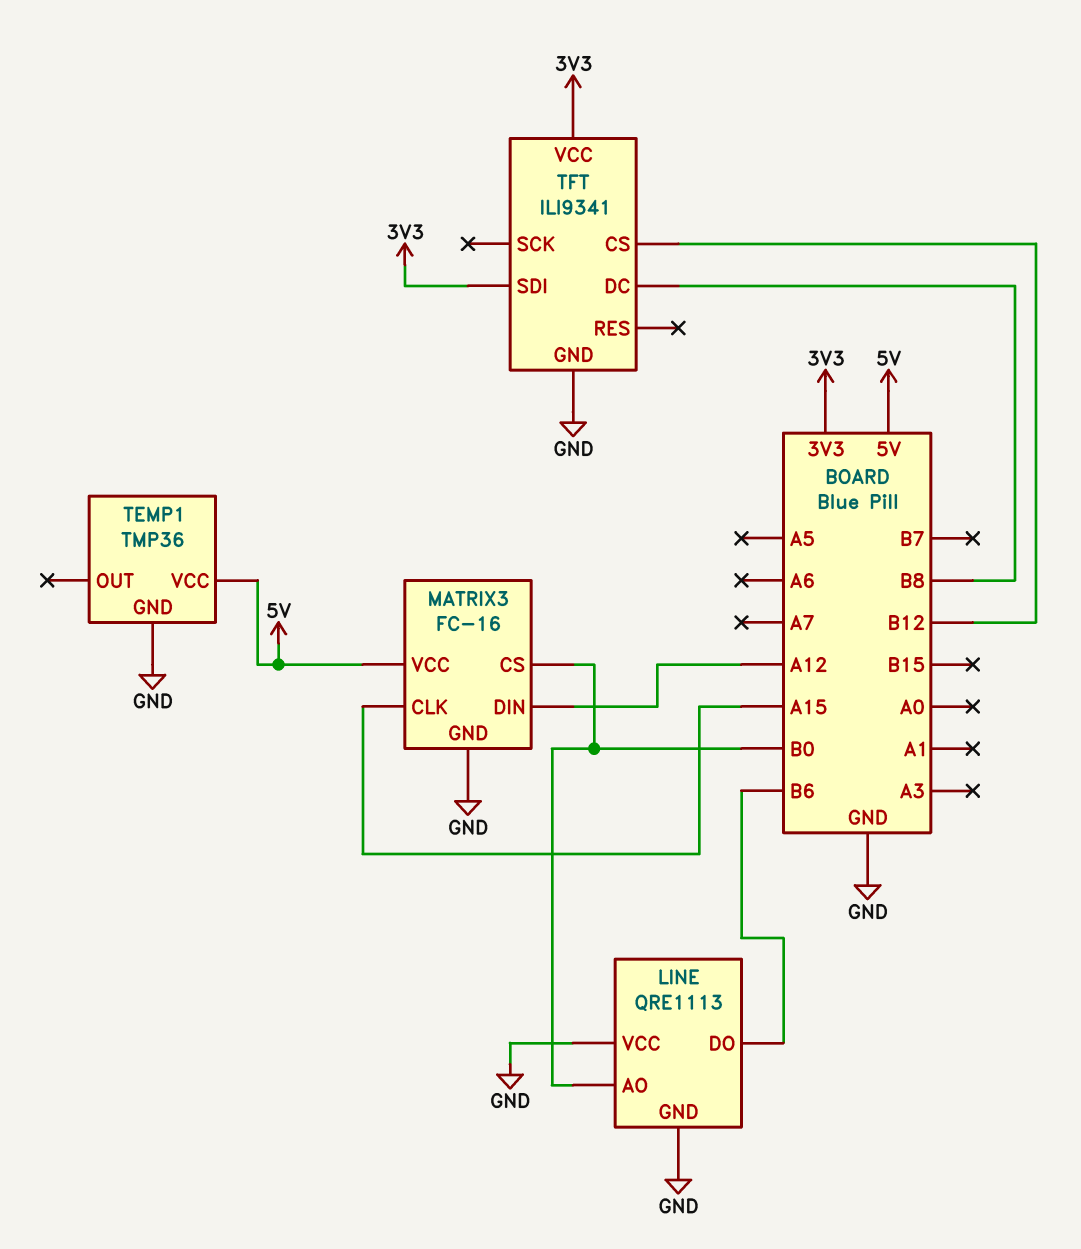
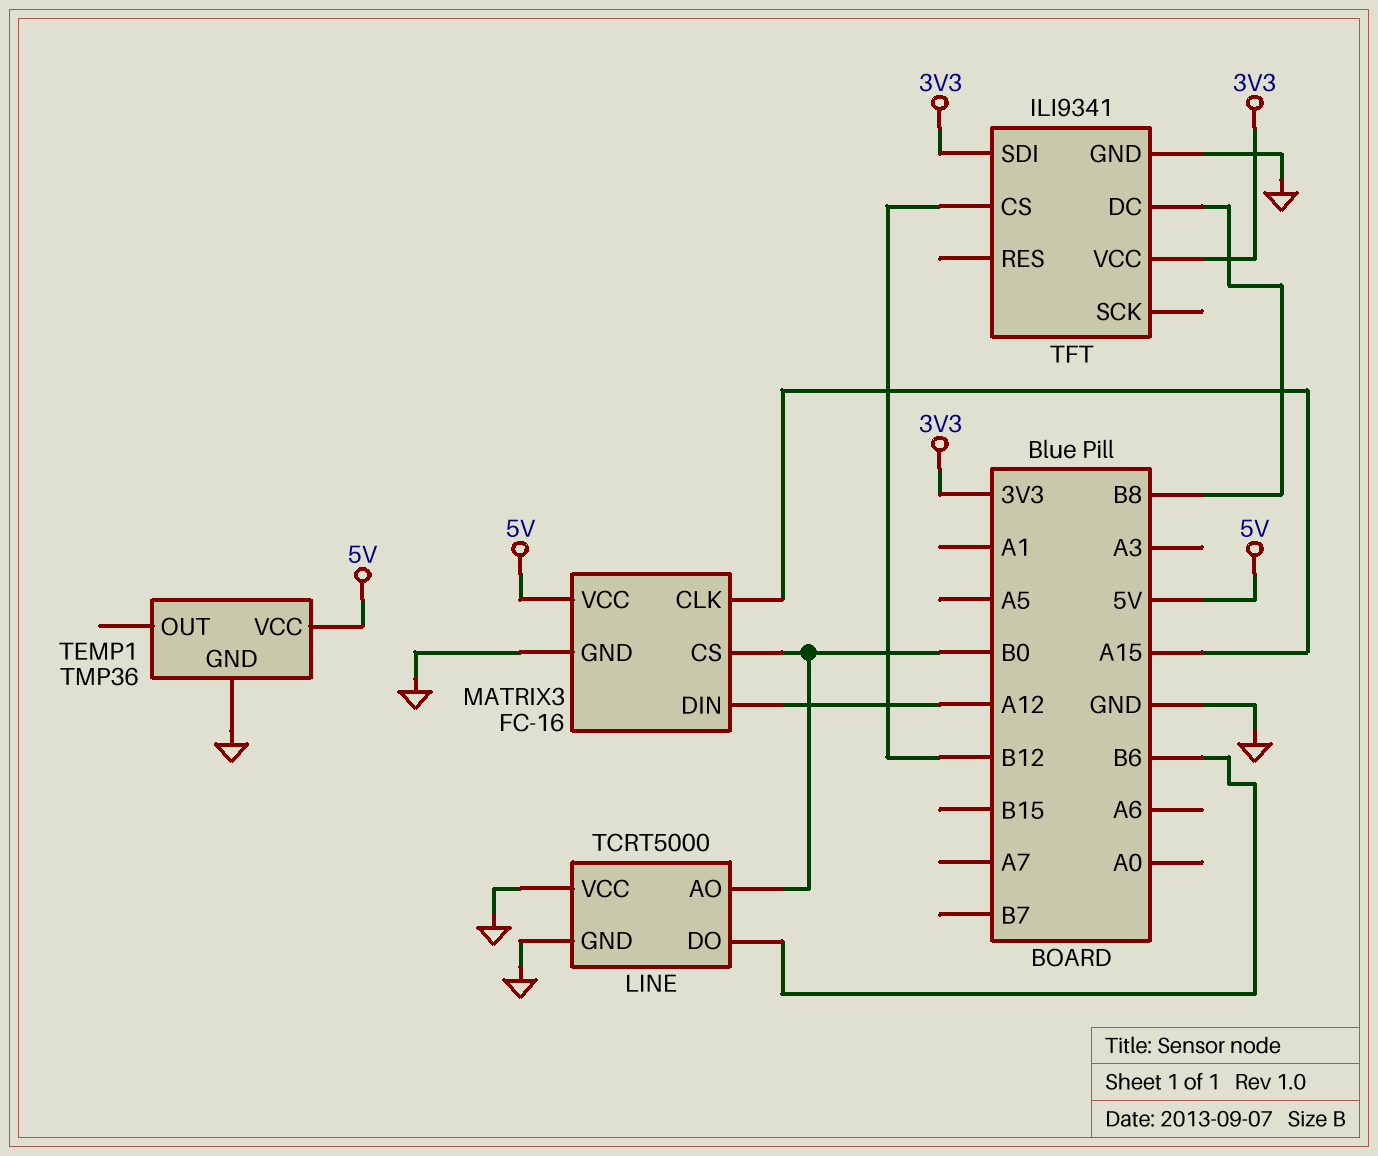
LINE: QRE1113 -> TCRT5000

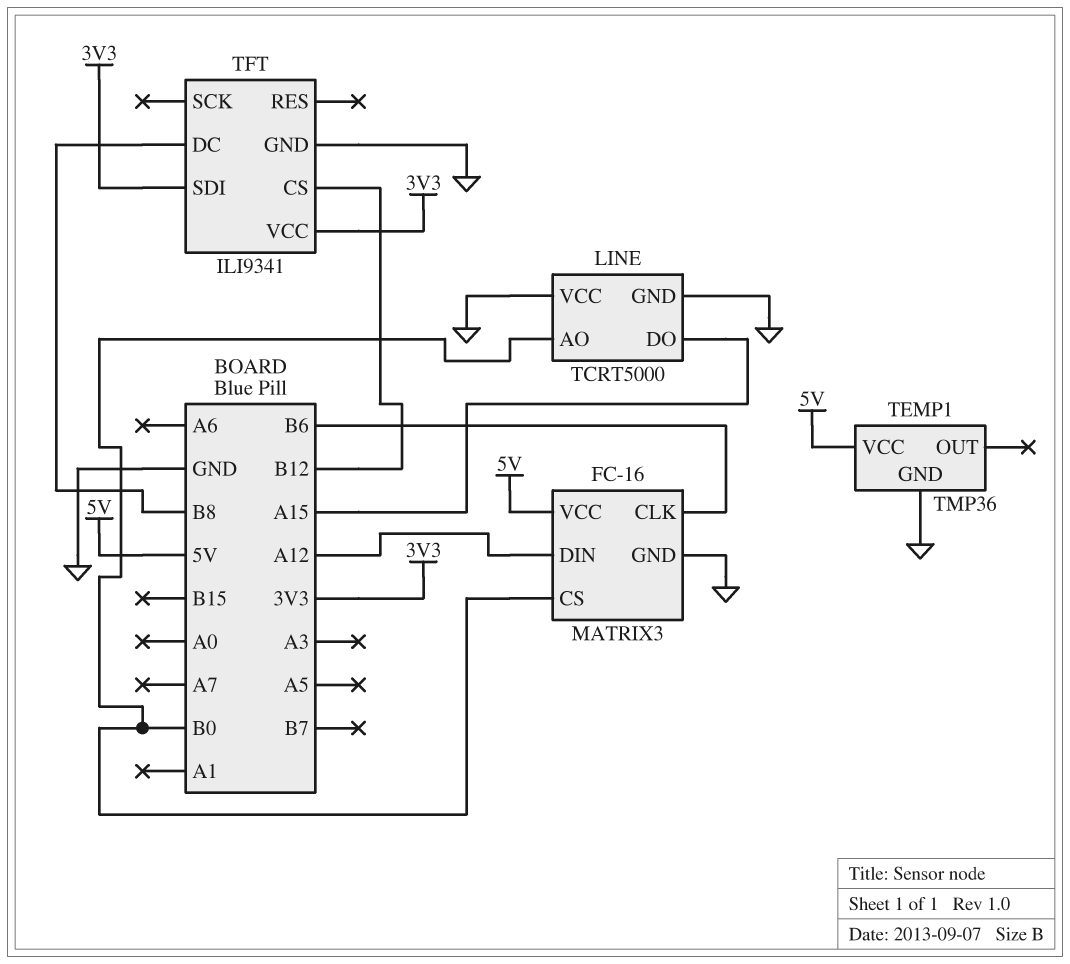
LINE pin DO: B6 -> A15
MATRIX3 pin CLK: A15 -> B6

